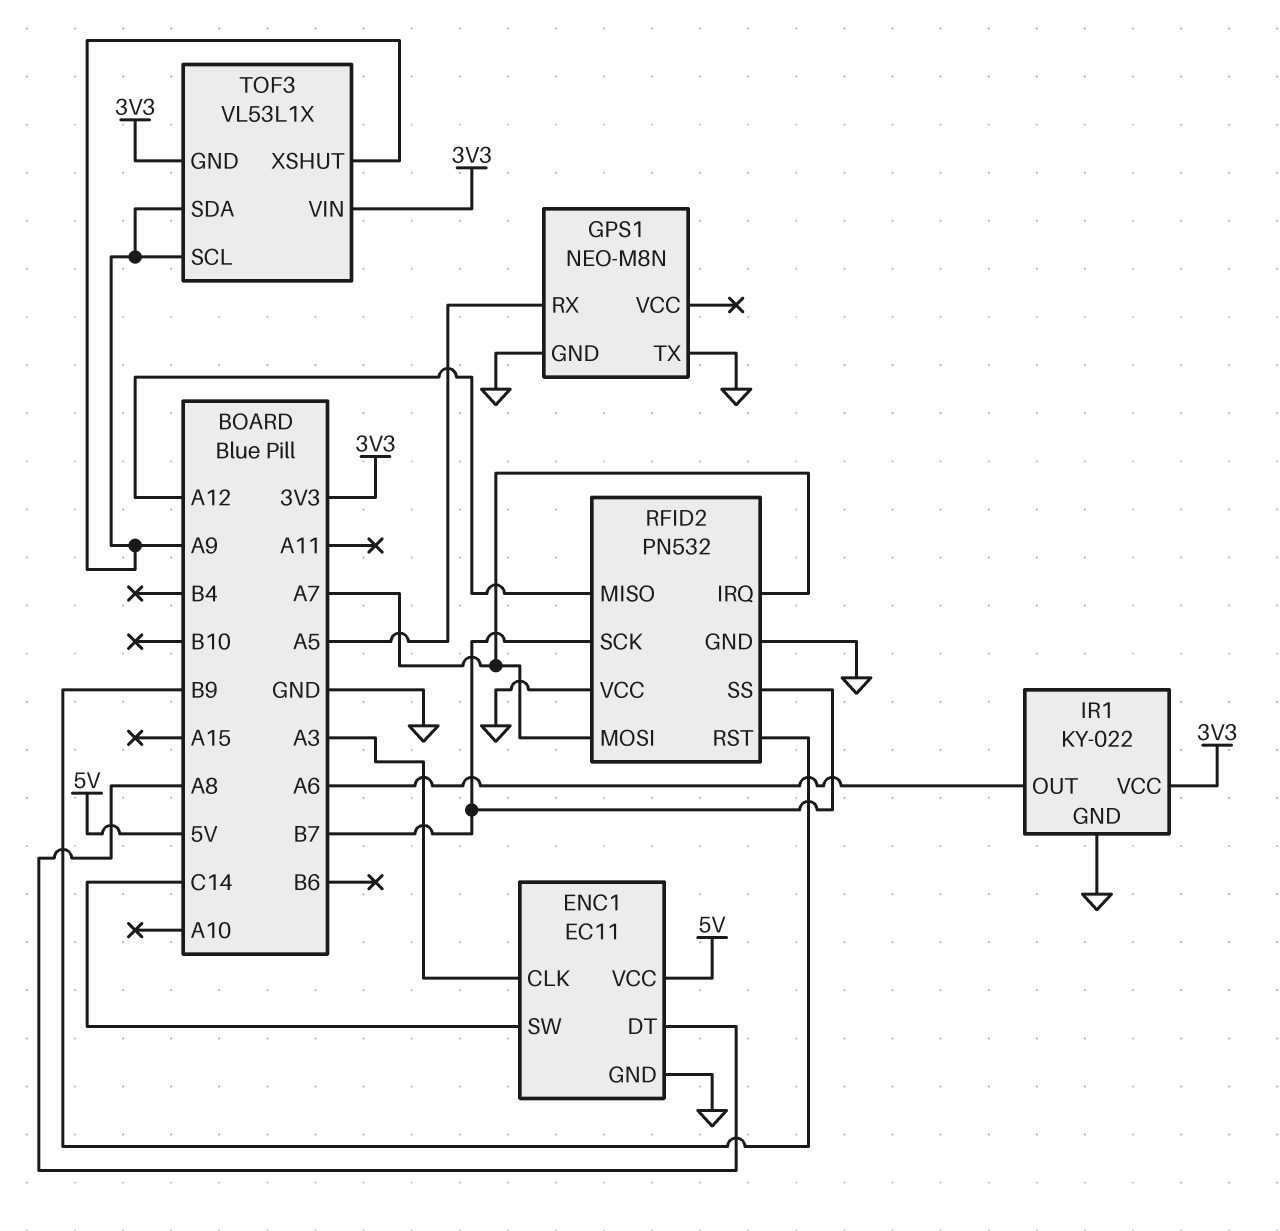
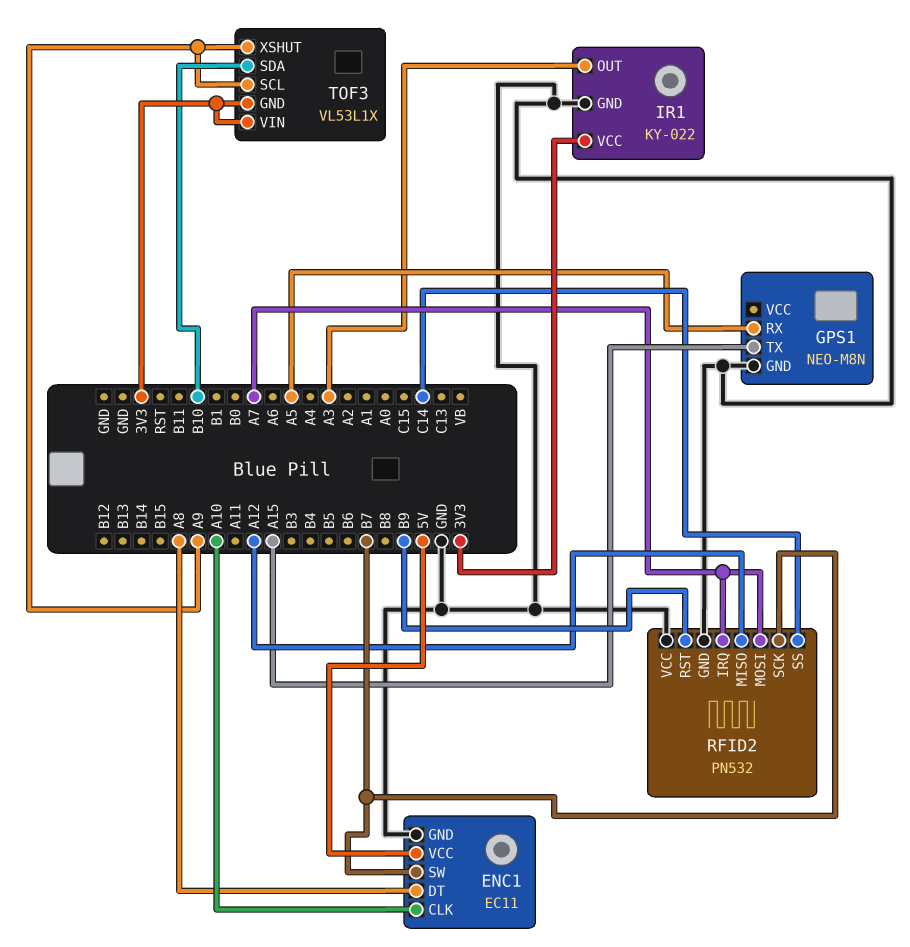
ENC1 pin CLK: A3 -> A10
ENC1 pin SW: C14 -> B7
GPS1 pin TX: GND -> A15
IR1 pin OUT: A6 -> A3
RFID2 pin SS: B7 -> C14
TOF3 pin SDA: A9 -> B10

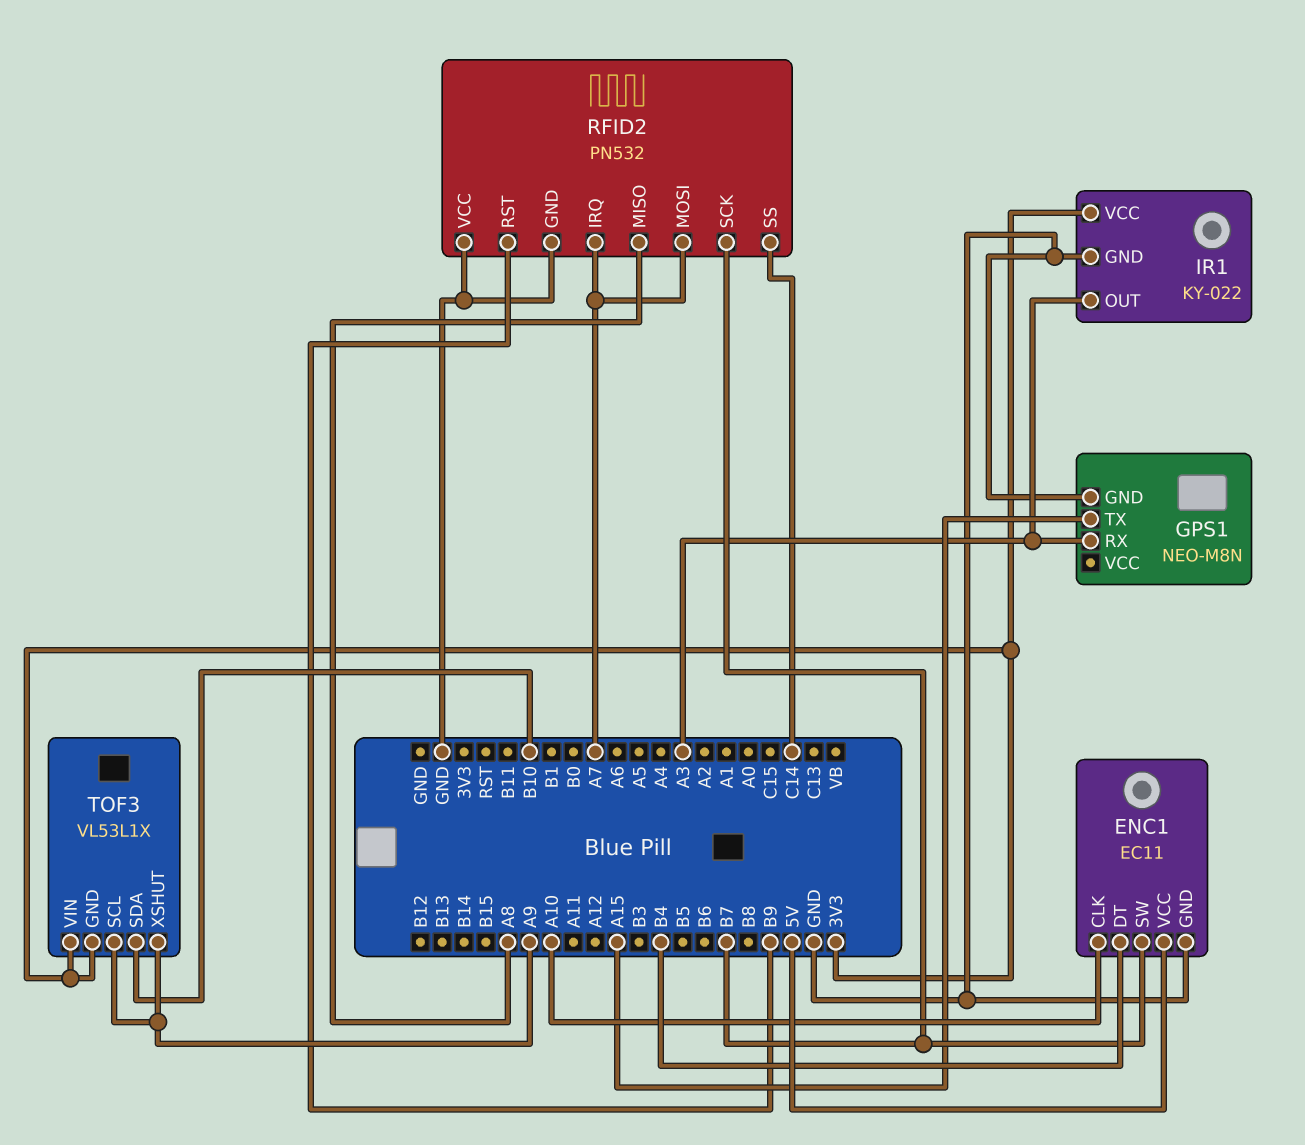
ENC1 pin DT: A8 -> B4
GPS1 pin RX: A5 -> A3
RFID2 pin MISO: A12 -> A8

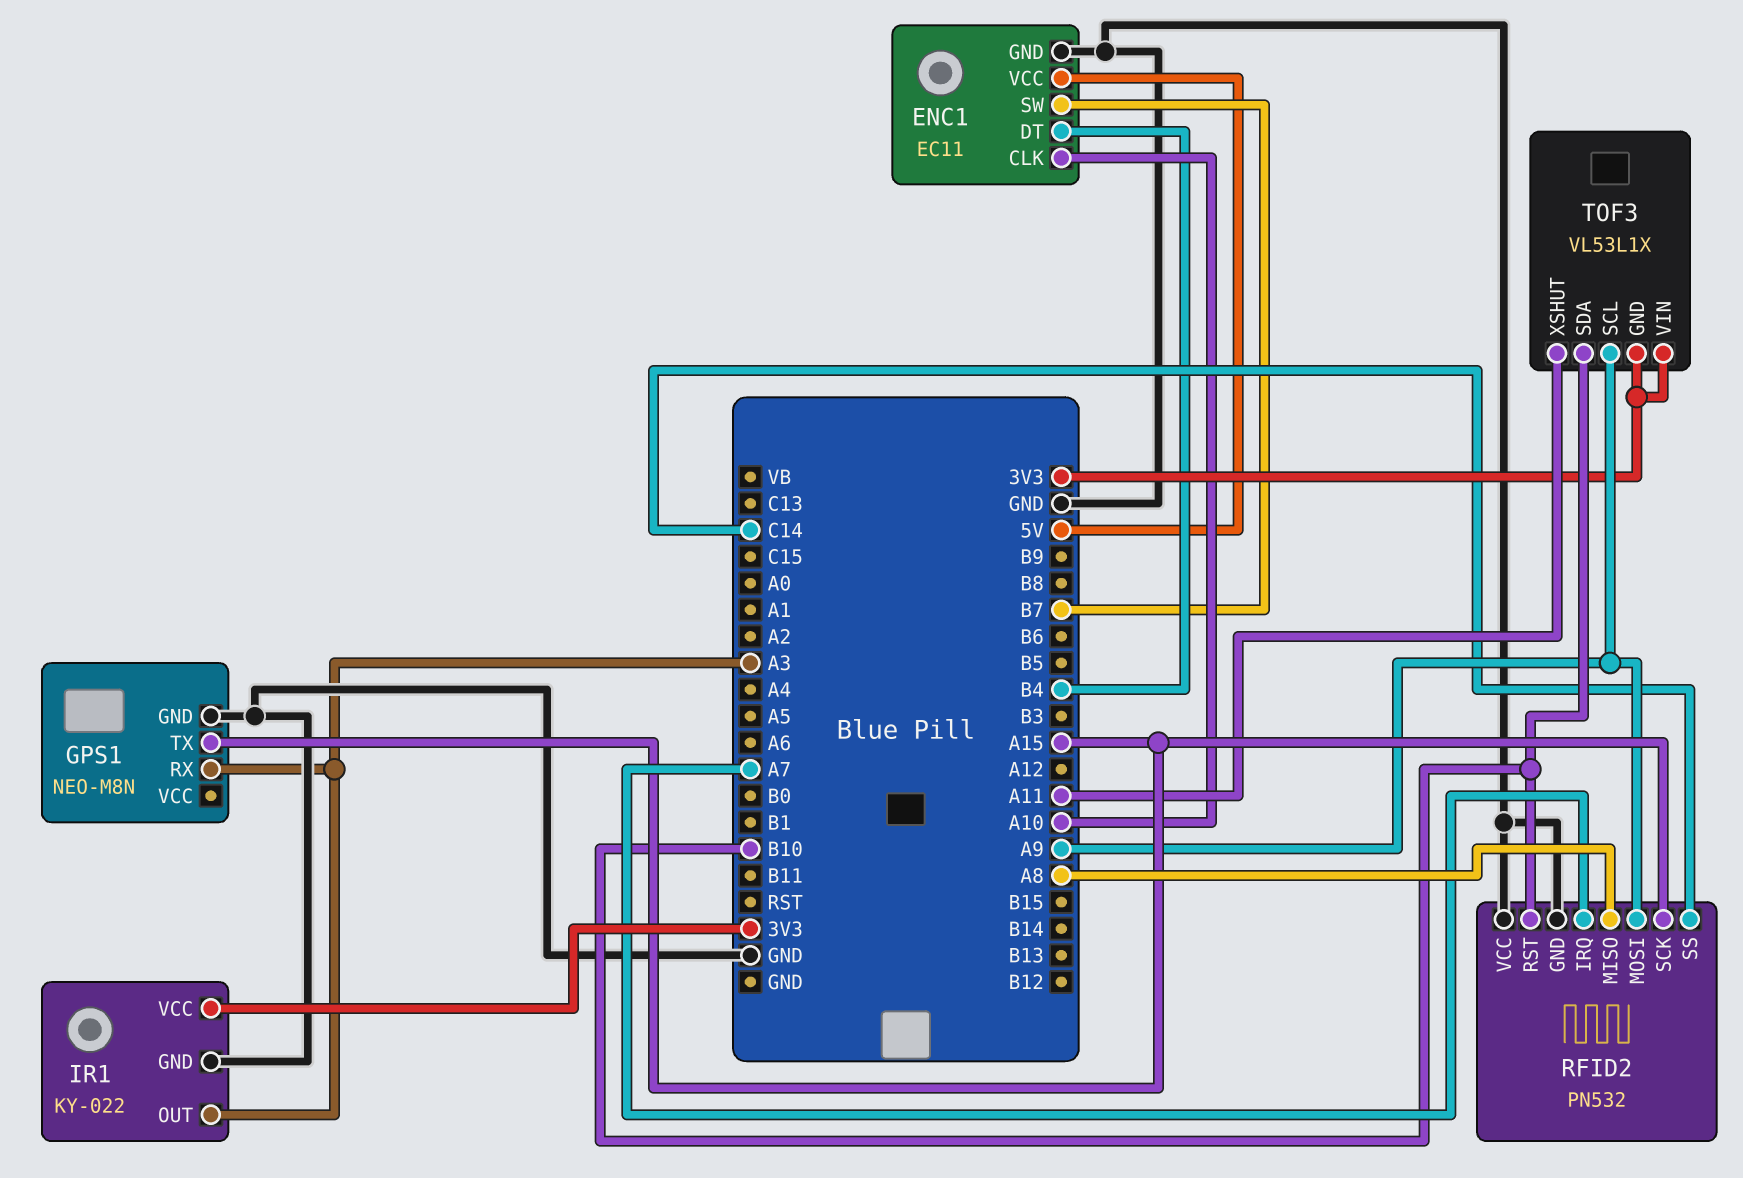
RFID2 pin MOSI: A7 -> A9
RFID2 pin RST: B9 -> B10
RFID2 pin SCK: B7 -> A15
TOF3 pin XSHUT: A9 -> A11

